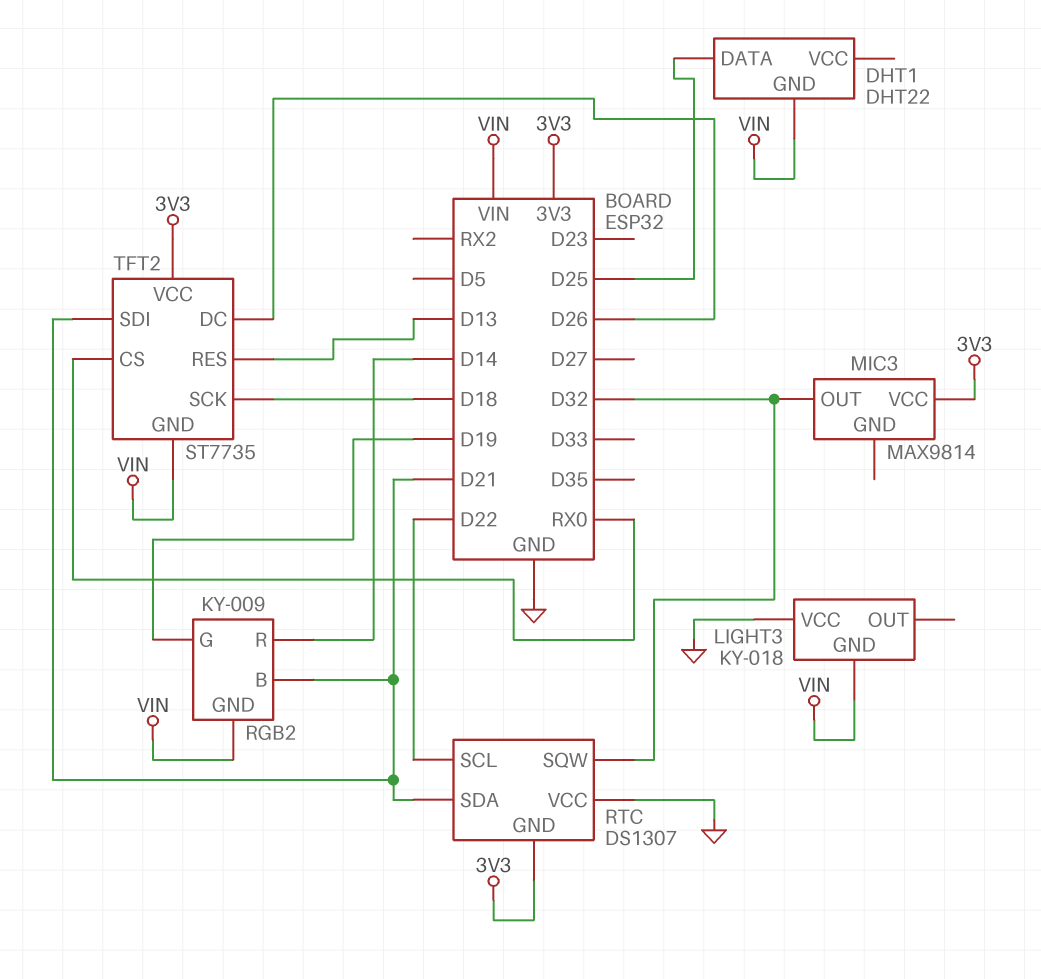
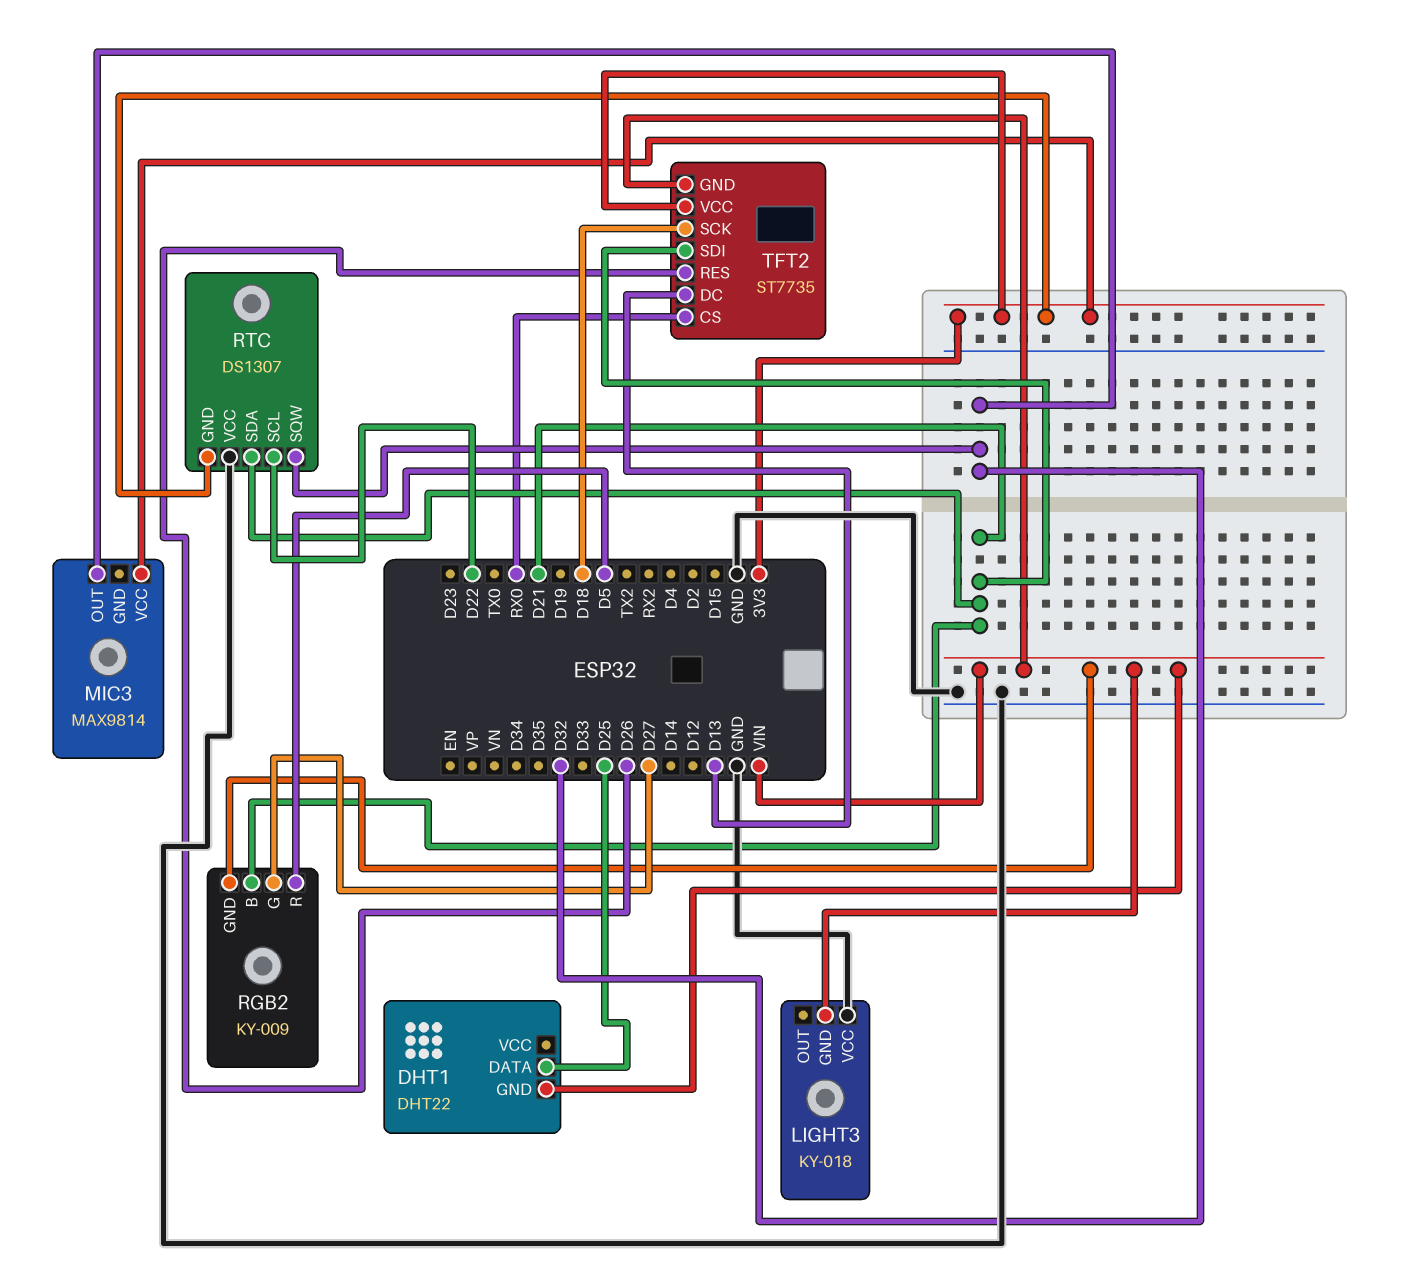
RGB2 pin G: D19 -> D27
RGB2 pin R: D14 -> D5
TFT2 pin DC: D26 -> D13
TFT2 pin RES: D13 -> D26

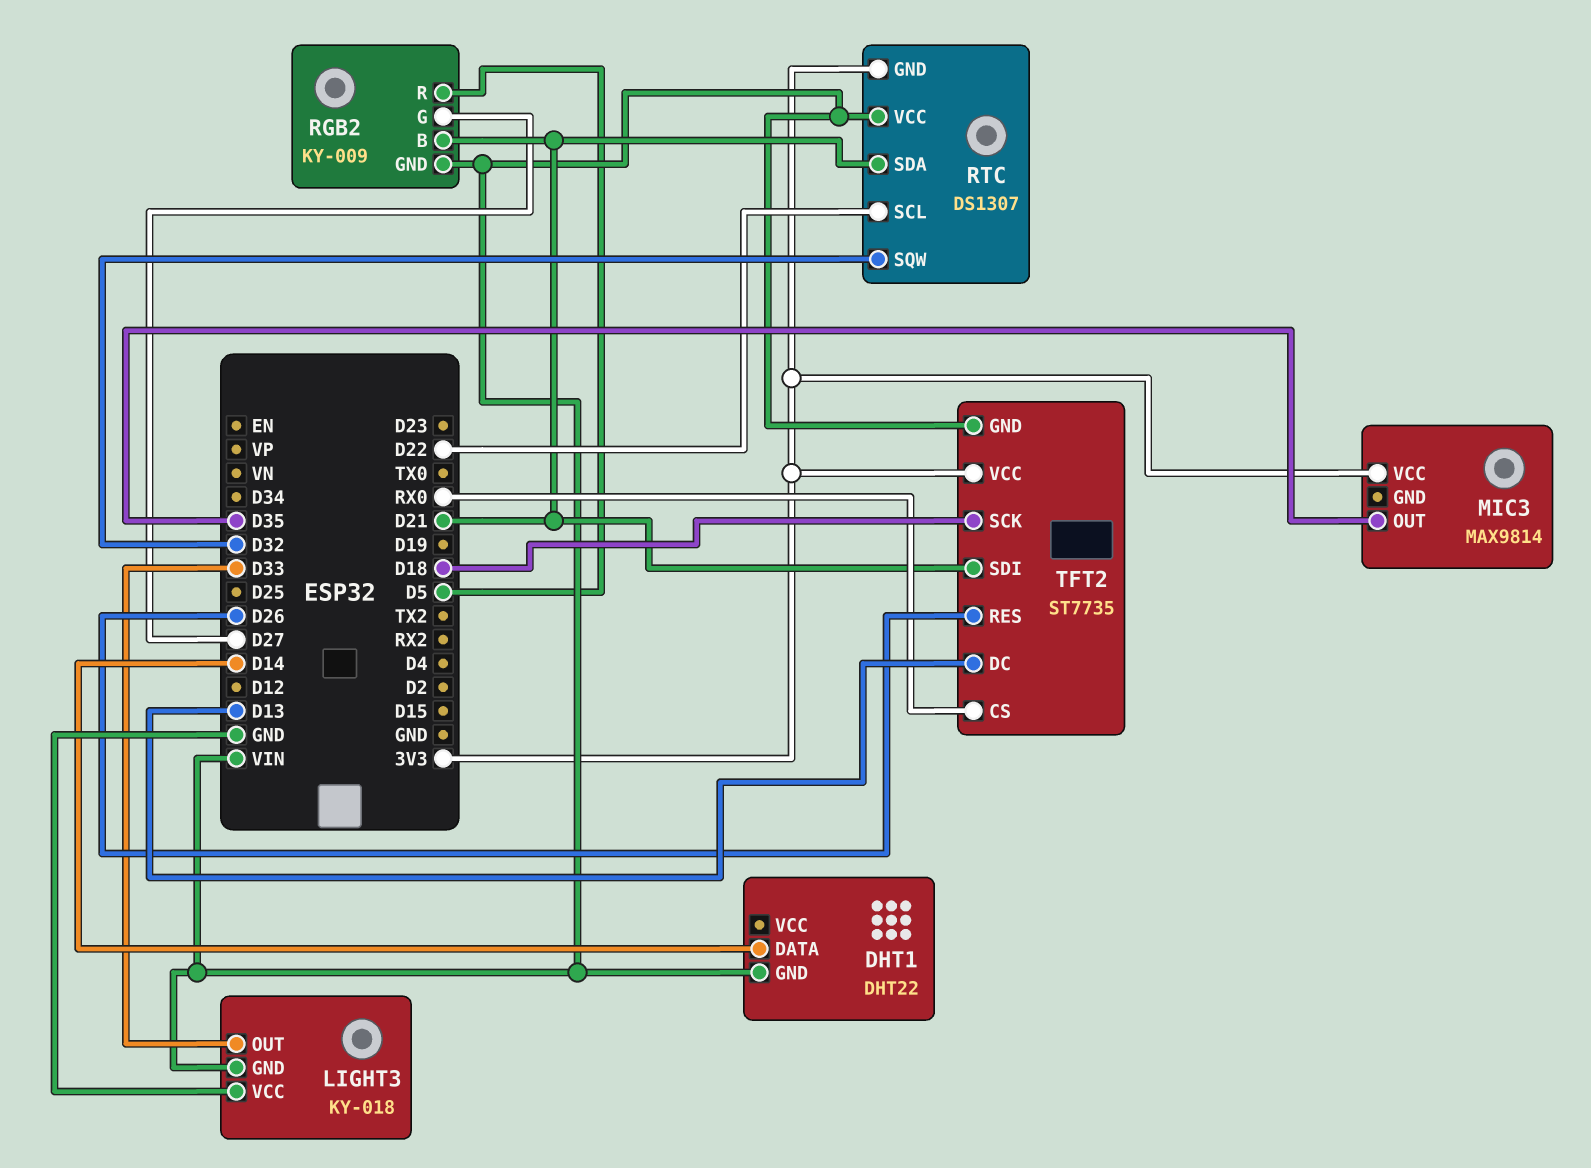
DHT1 pin DATA: D25 -> D14
LIGHT3 pin OUT: none -> D33
MIC3 pin OUT: D32 -> D35
RTC pin VCC: GND -> VIN

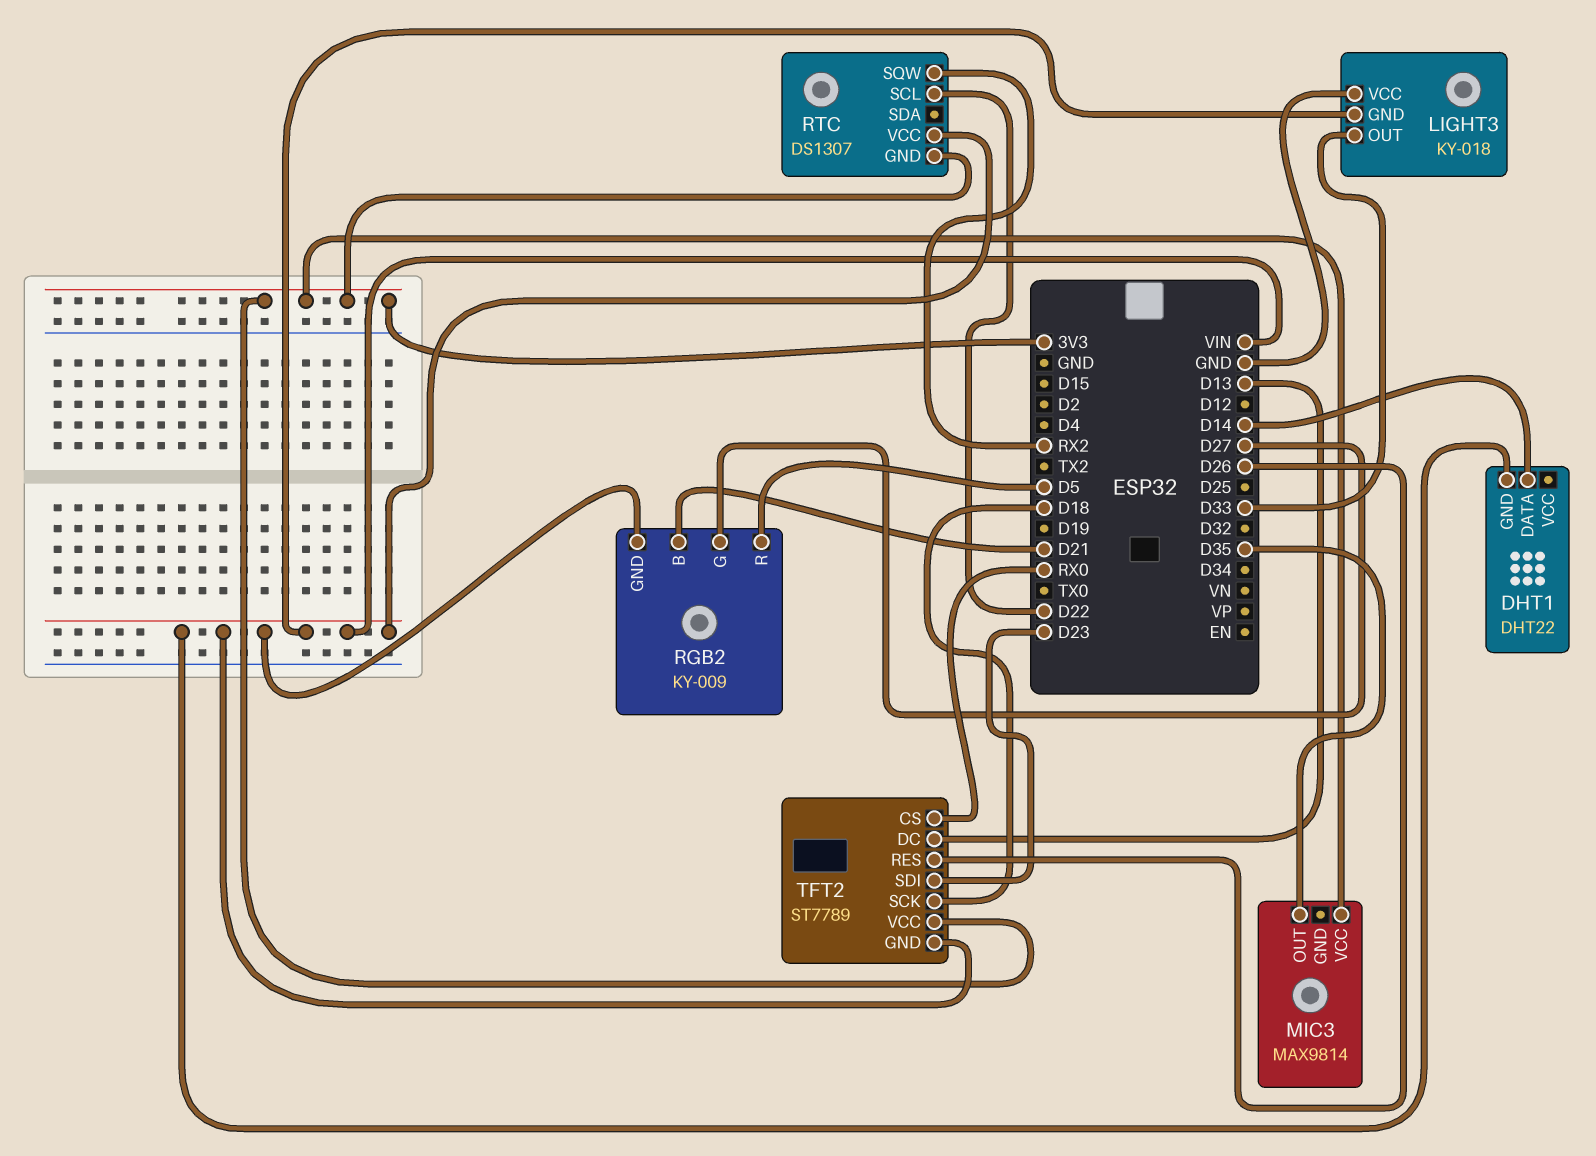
RTC pin SDA: D21 -> none
RTC pin SQW: D32 -> RX2
TFT2: ST7735 -> ST7789
TFT2 pin SDI: D21 -> D23

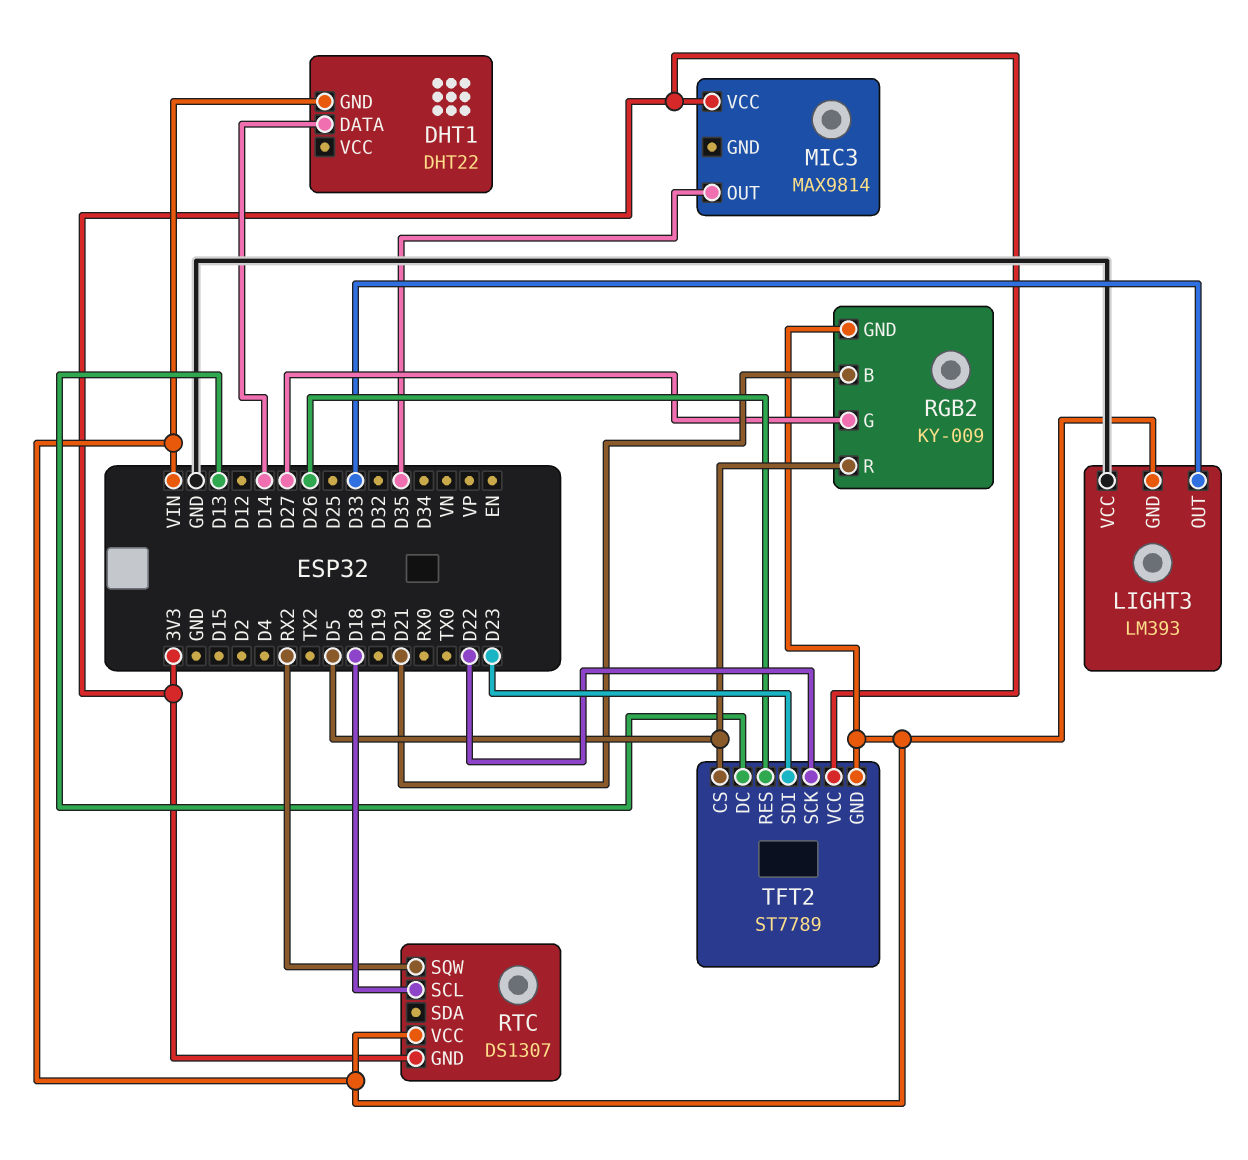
LIGHT3: KY-018 -> LM393
RTC pin SCL: D22 -> D18
TFT2 pin CS: RX0 -> D5
TFT2 pin SCK: D18 -> D22

